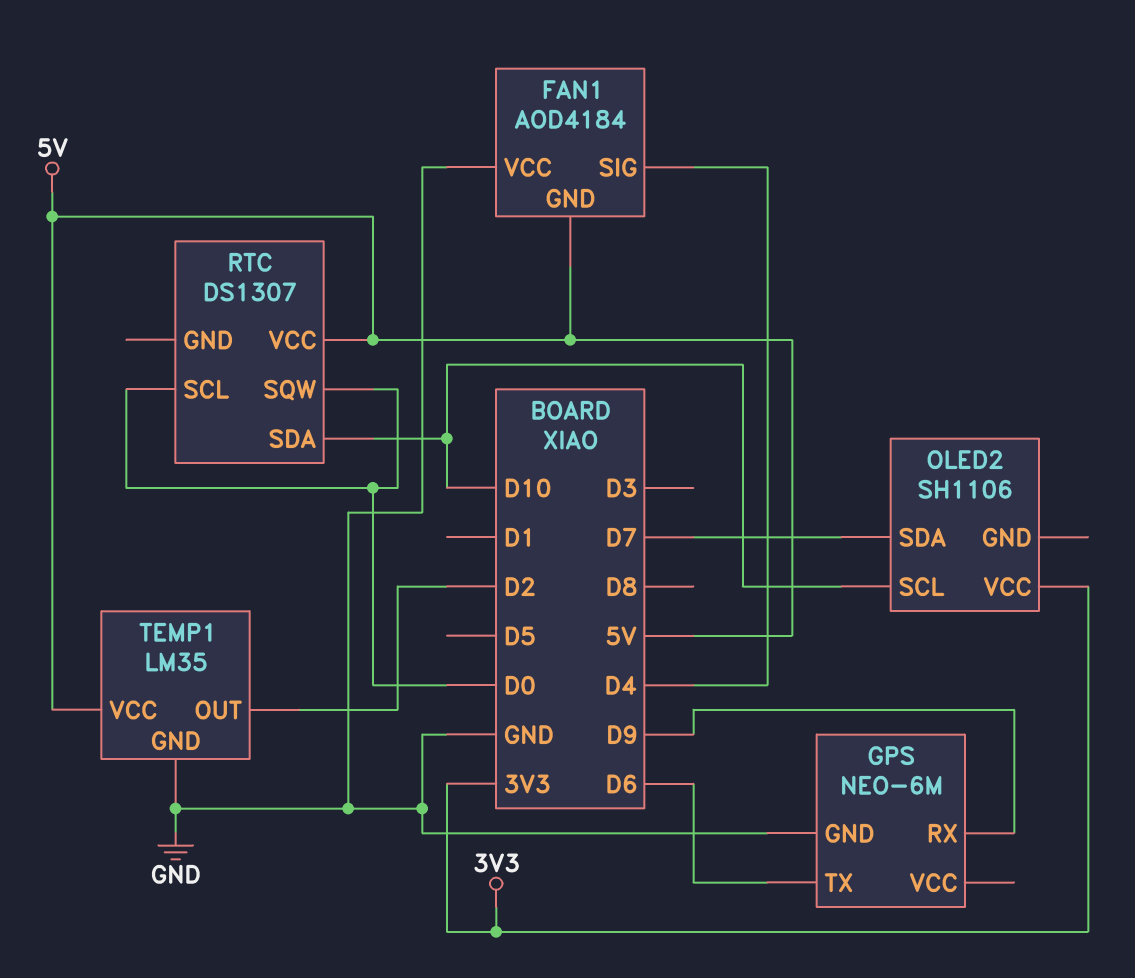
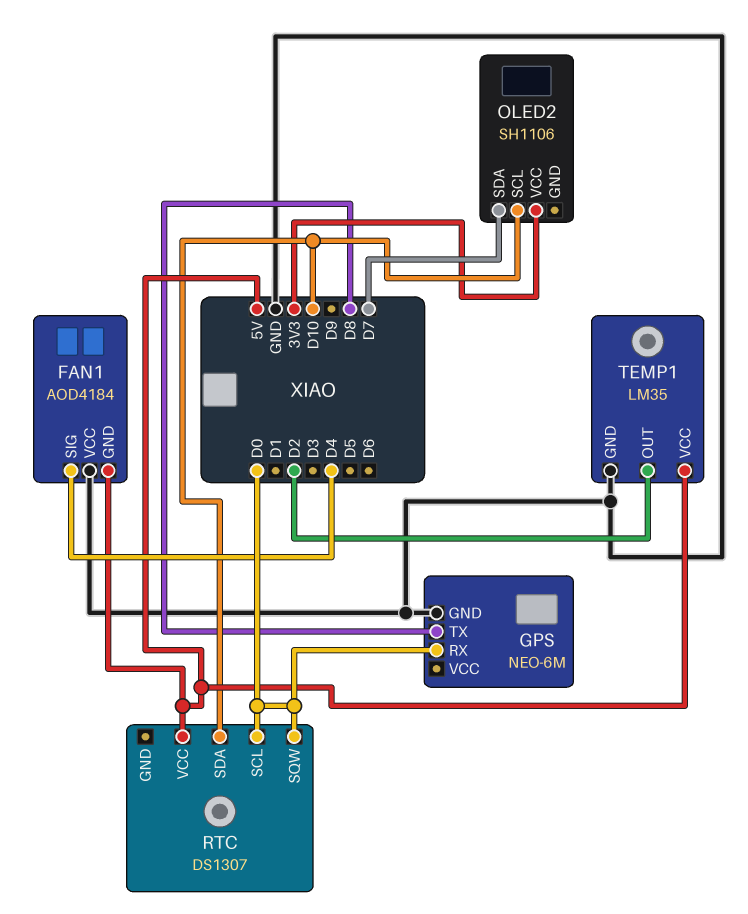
GPS pin RX: D9 -> D0
GPS pin TX: D6 -> D8

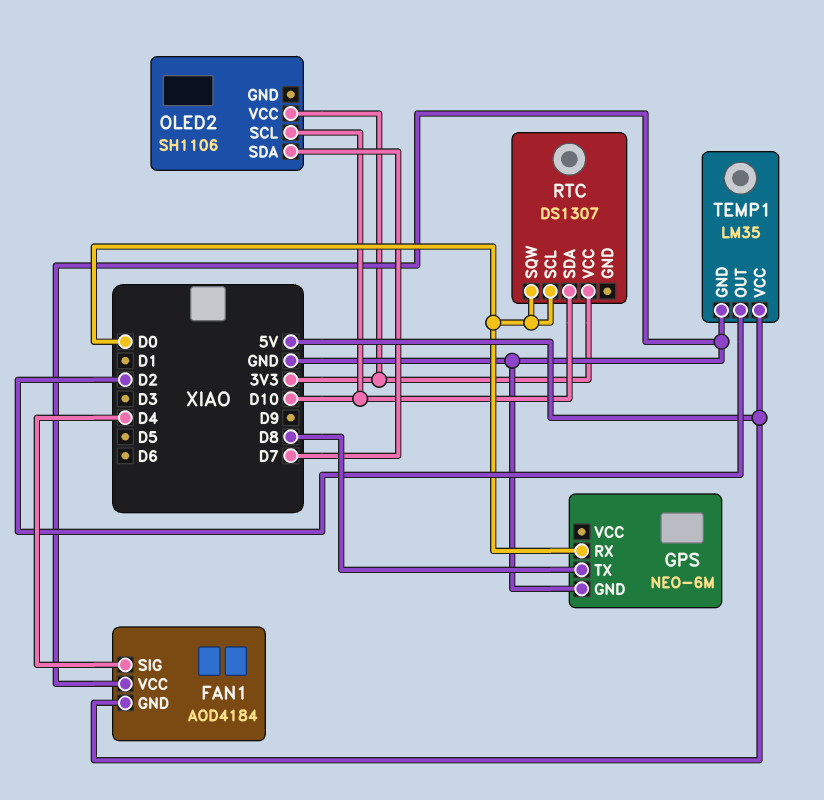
RTC pin VCC: 5V -> 3V3

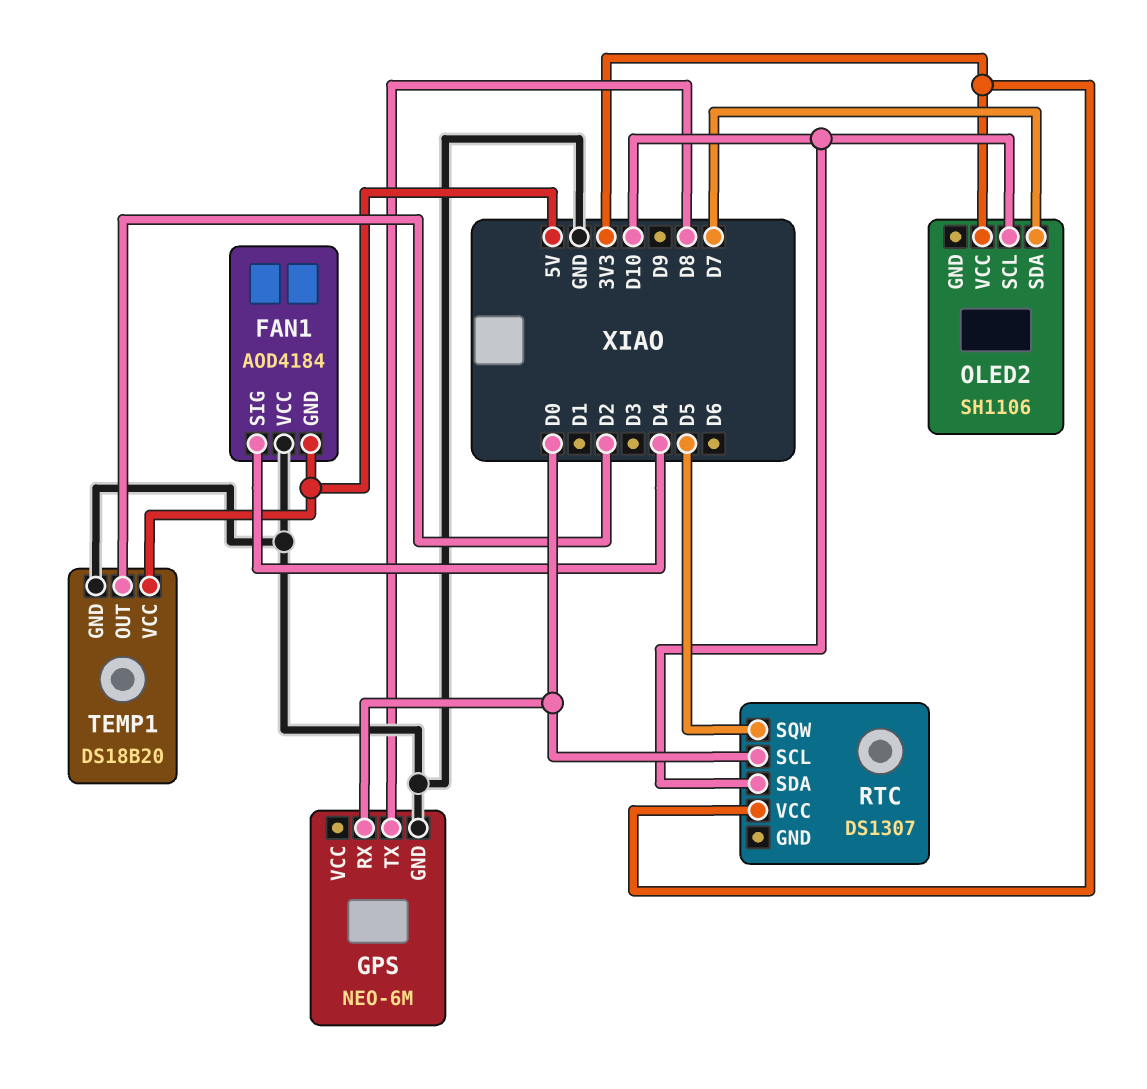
RTC pin SQW: D0 -> D5
TEMP1: LM35 -> DS18B20

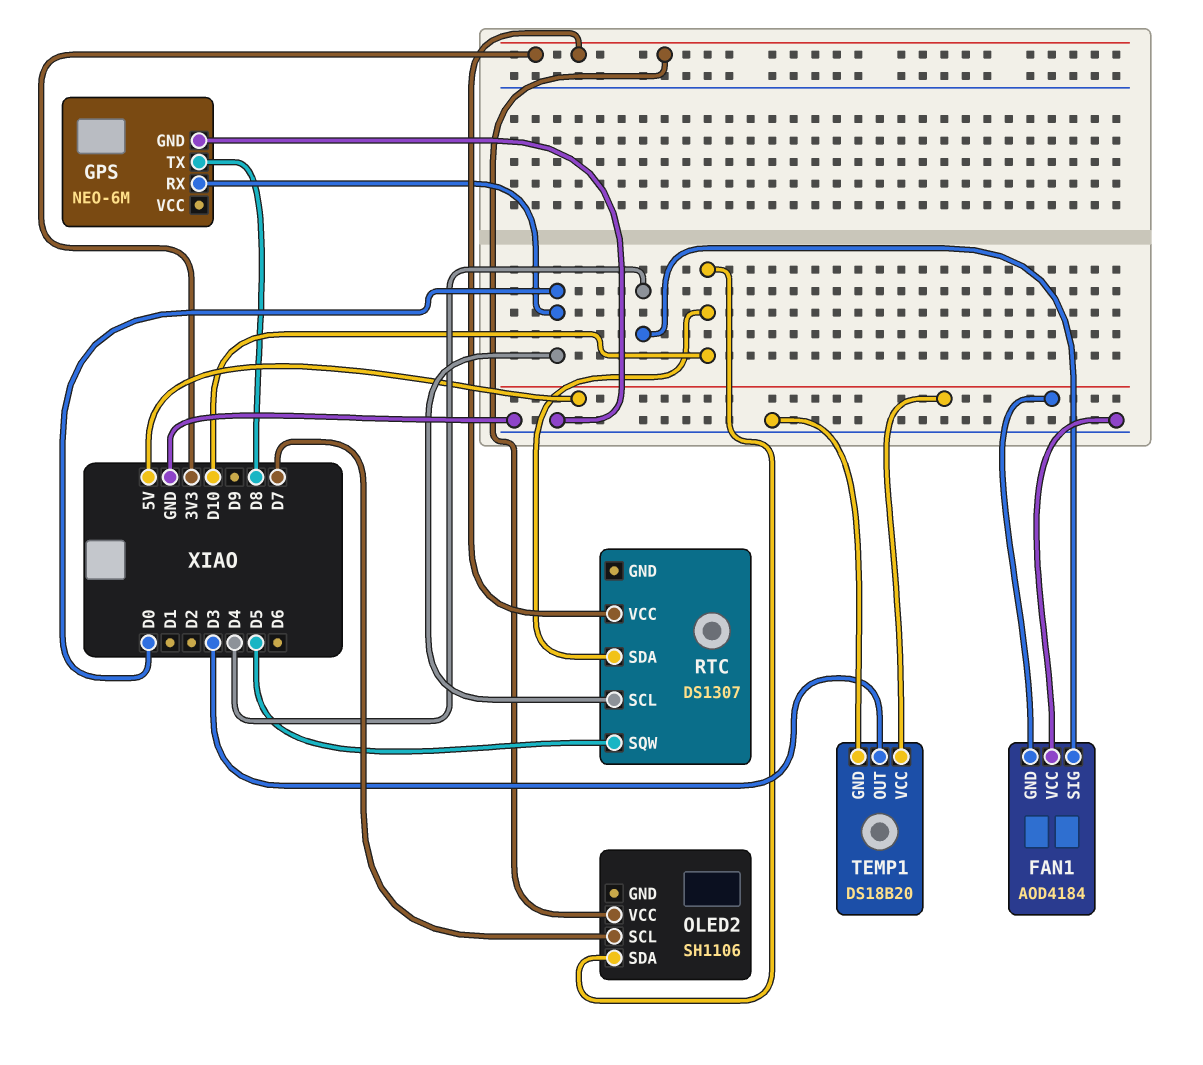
OLED2 pin SCL: D10 -> D7
OLED2 pin SDA: D7 -> D10
TEMP1 pin OUT: D2 -> D3

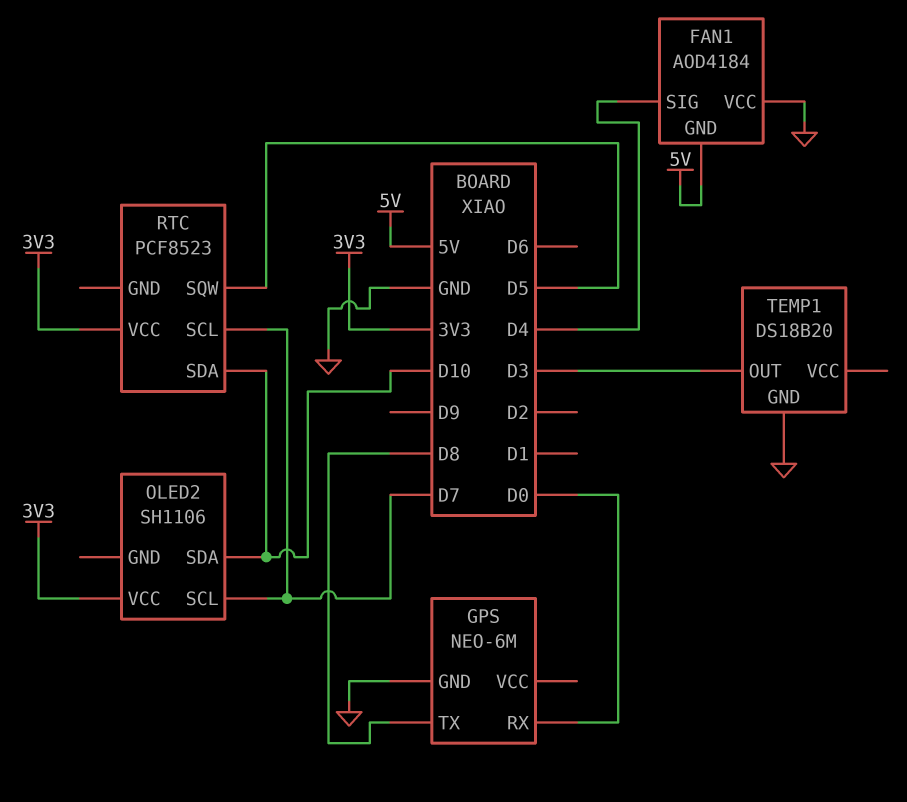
RTC: DS1307 -> PCF8523
RTC pin SCL: D0 -> D7
TEMP1 pin VCC: 5V -> none

